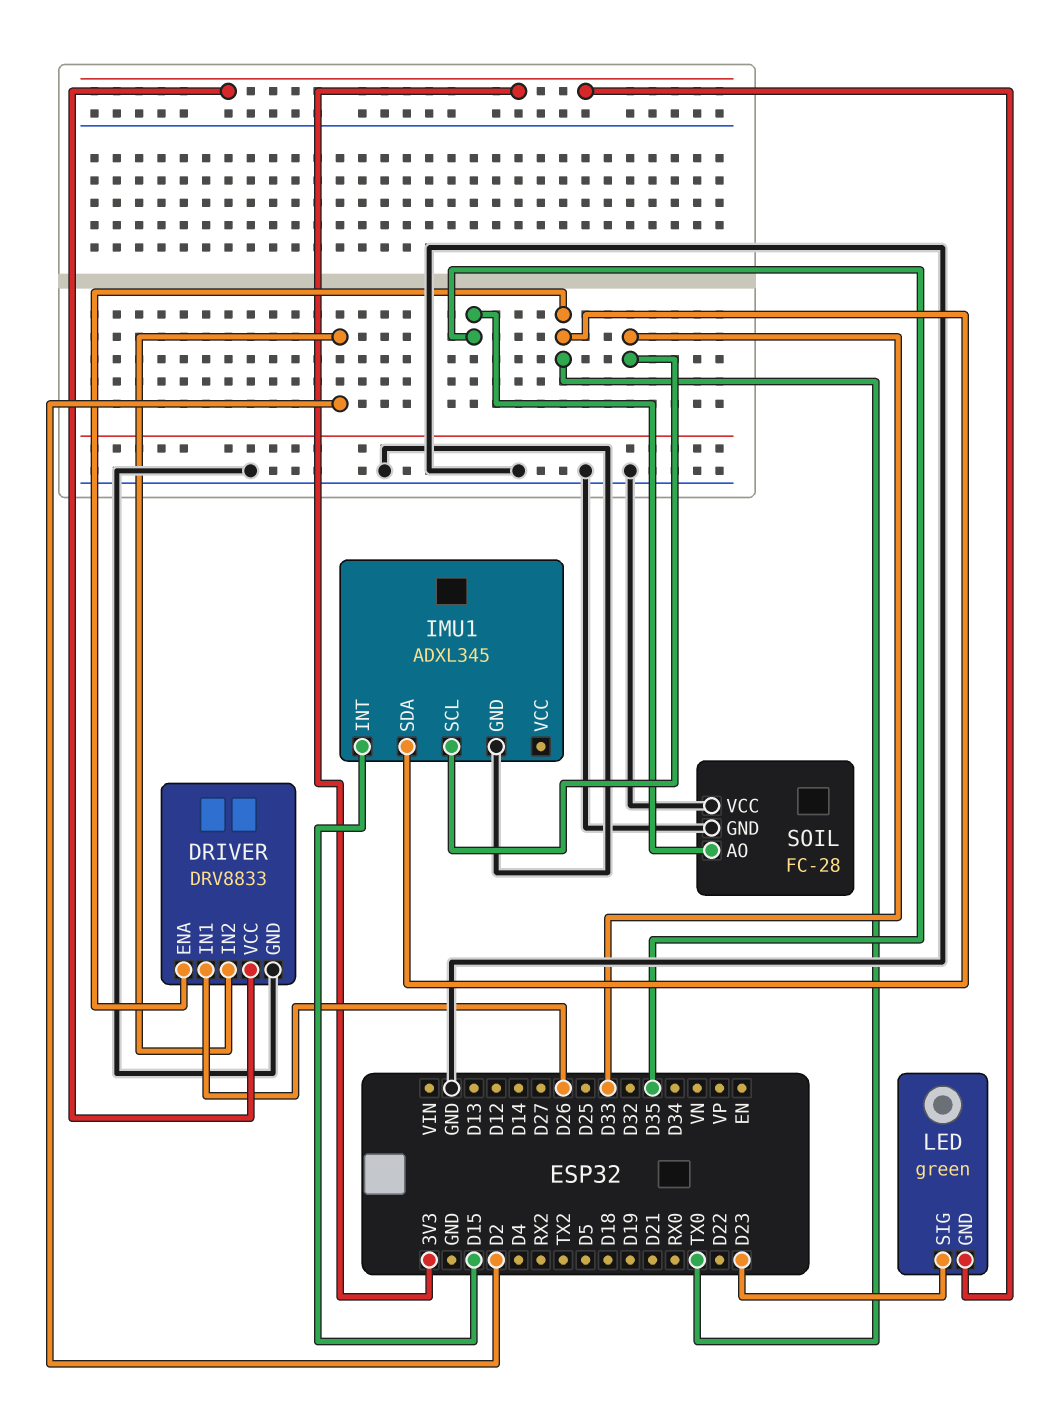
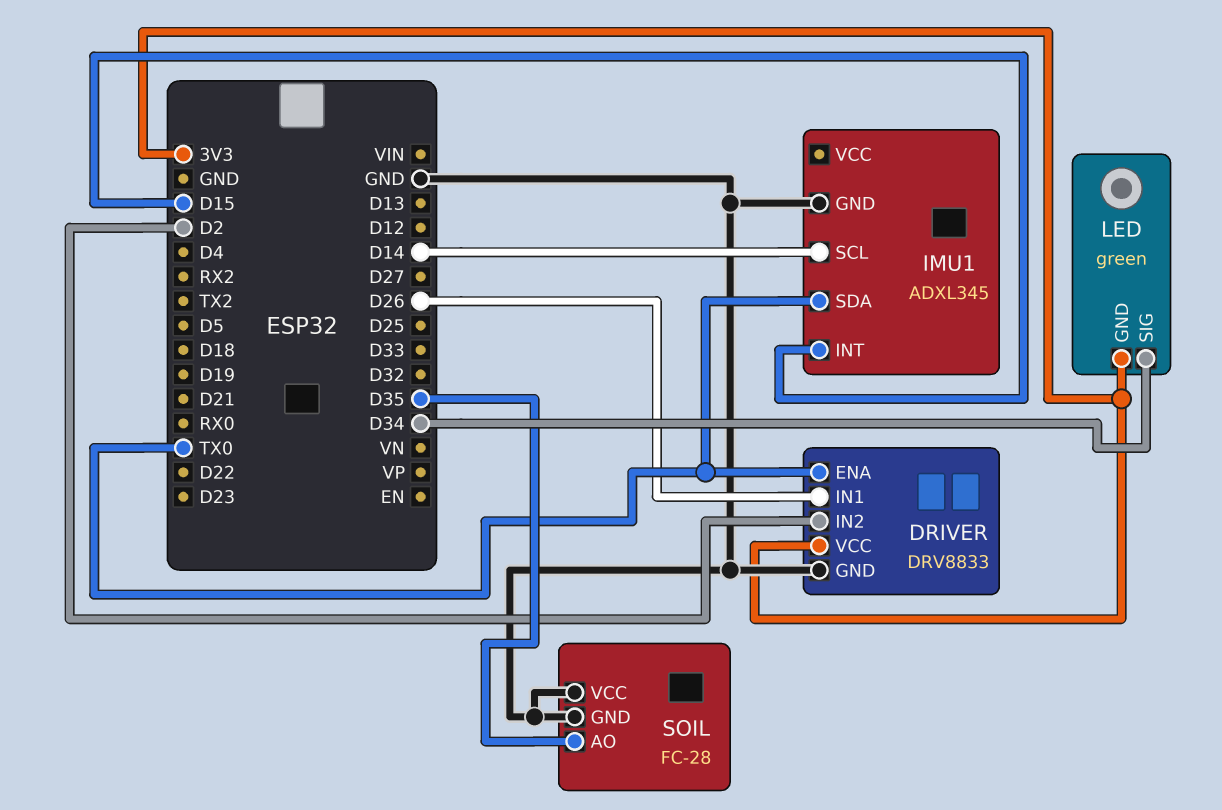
IMU1 pin SCL: D33 -> D14
LED pin SIG: D23 -> D34

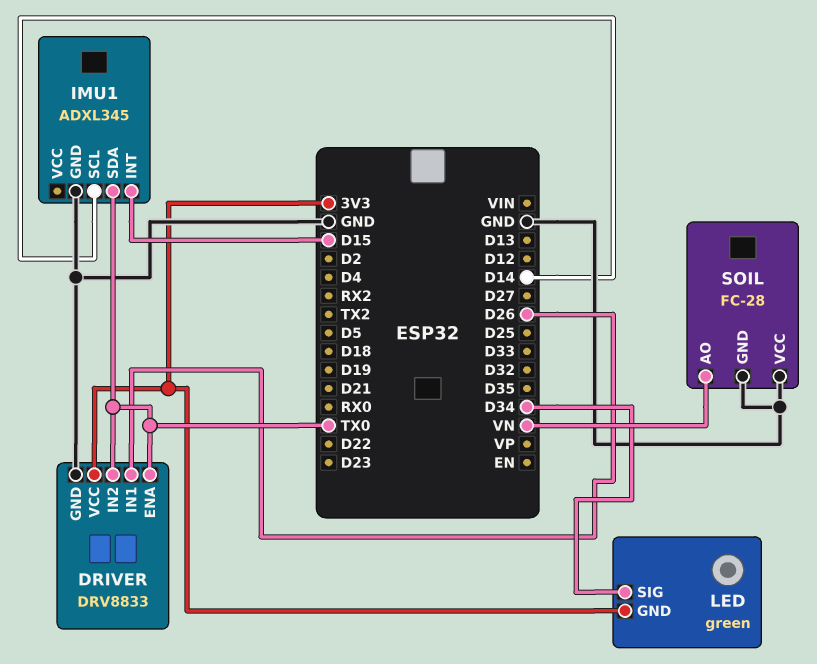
DRIVER pin IN2: D2 -> TX0
SOIL pin AO: D35 -> VN

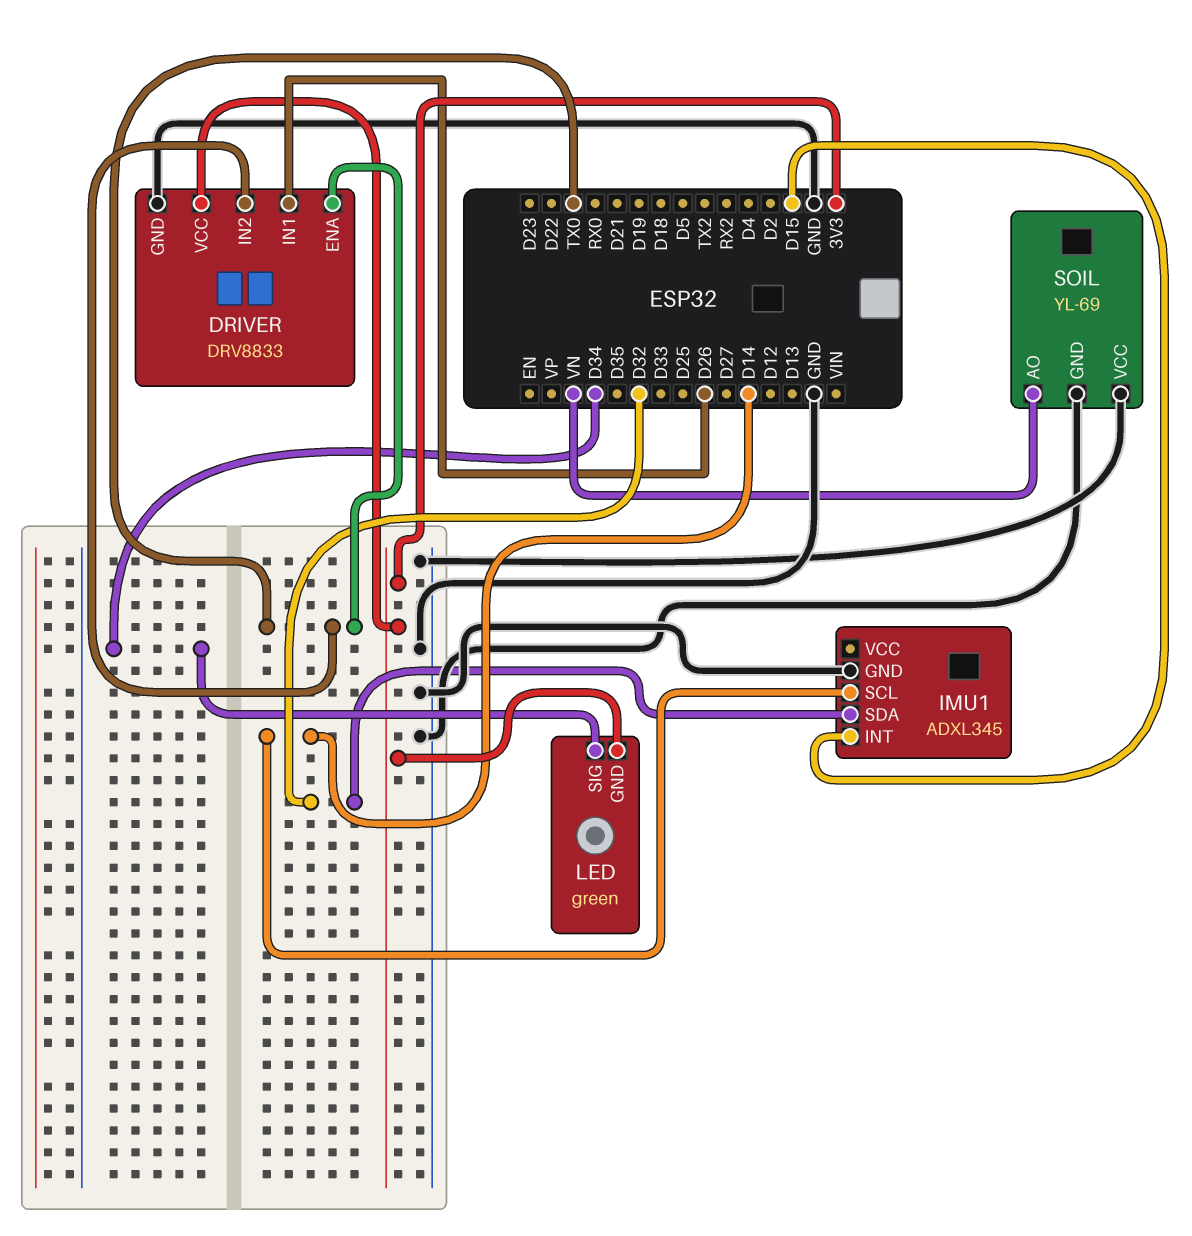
IMU1 pin SDA: TX0 -> D32
SOIL: FC-28 -> YL-69

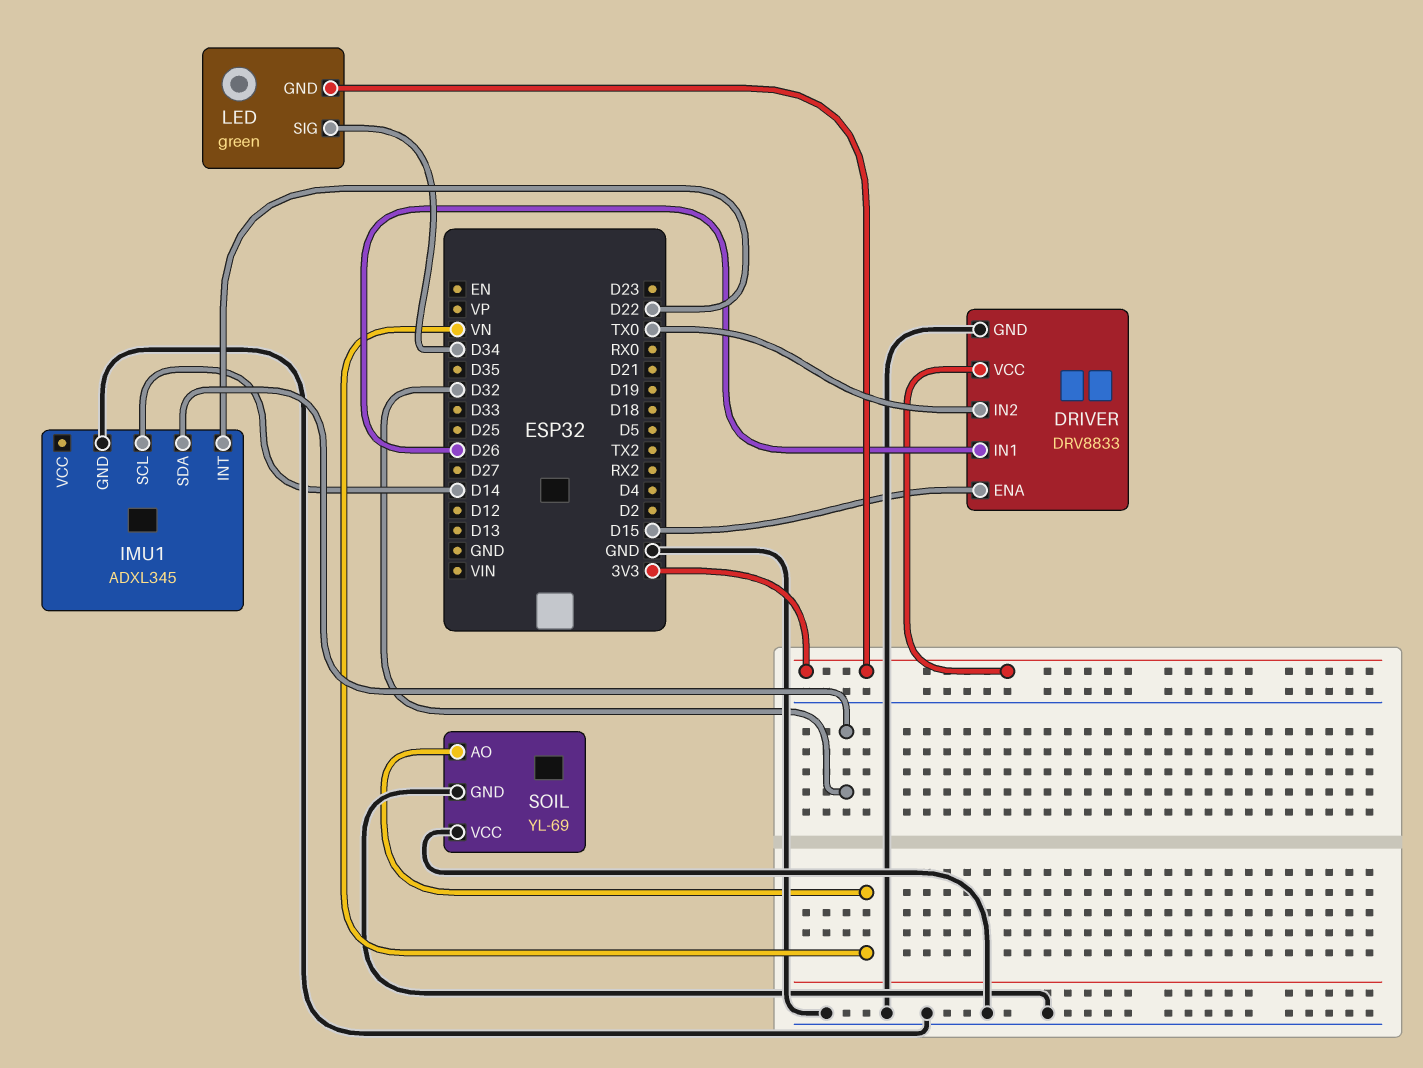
DRIVER pin ENA: TX0 -> D15
IMU1 pin INT: D15 -> D22

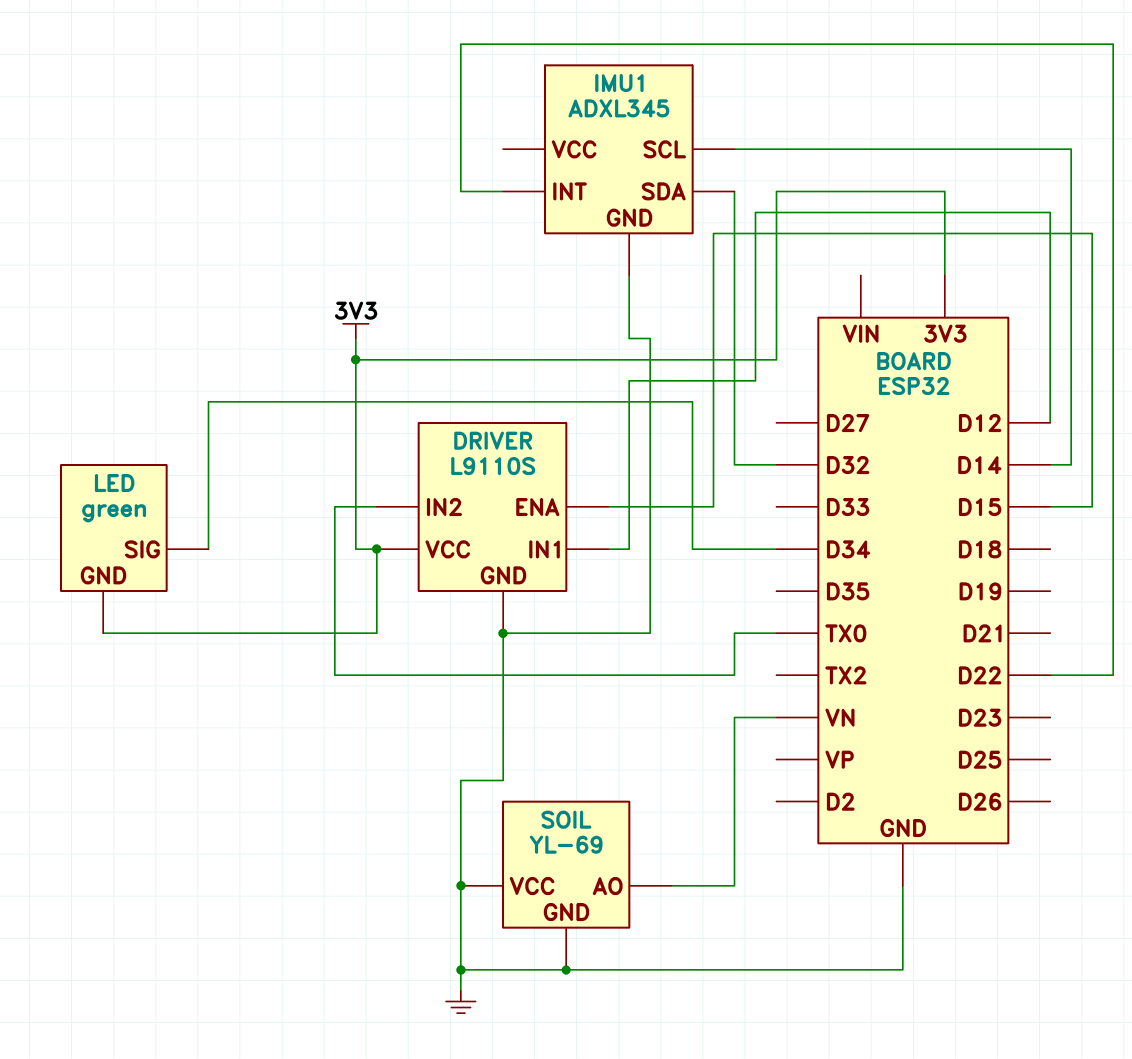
DRIVER: DRV8833 -> L9110S
DRIVER pin IN1: D26 -> D12

